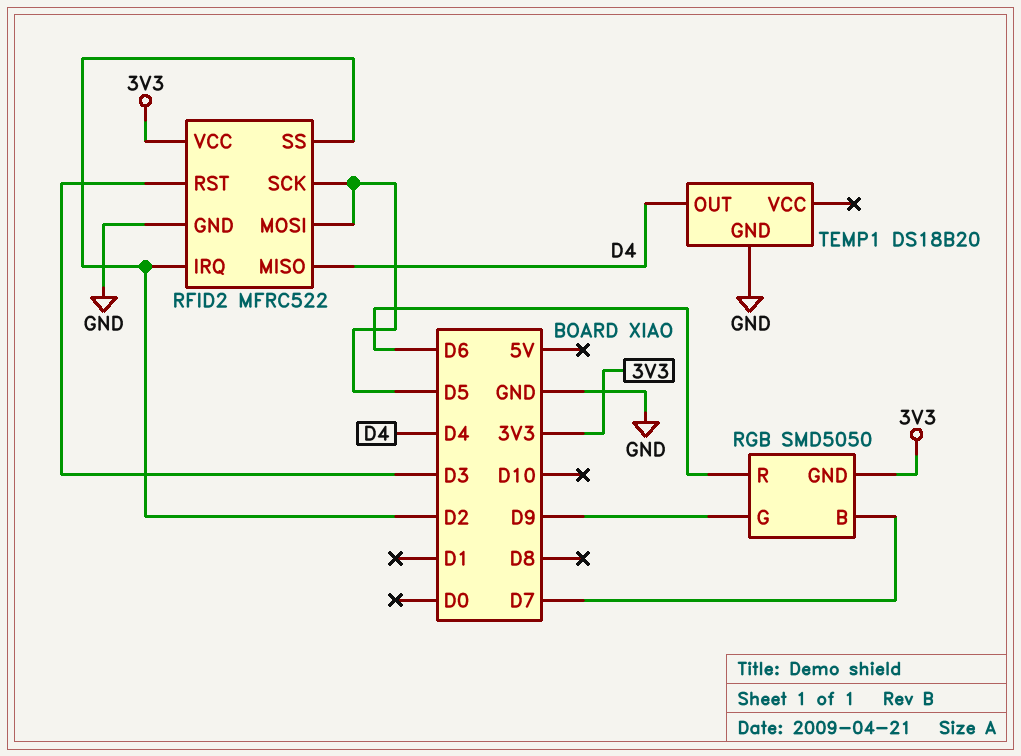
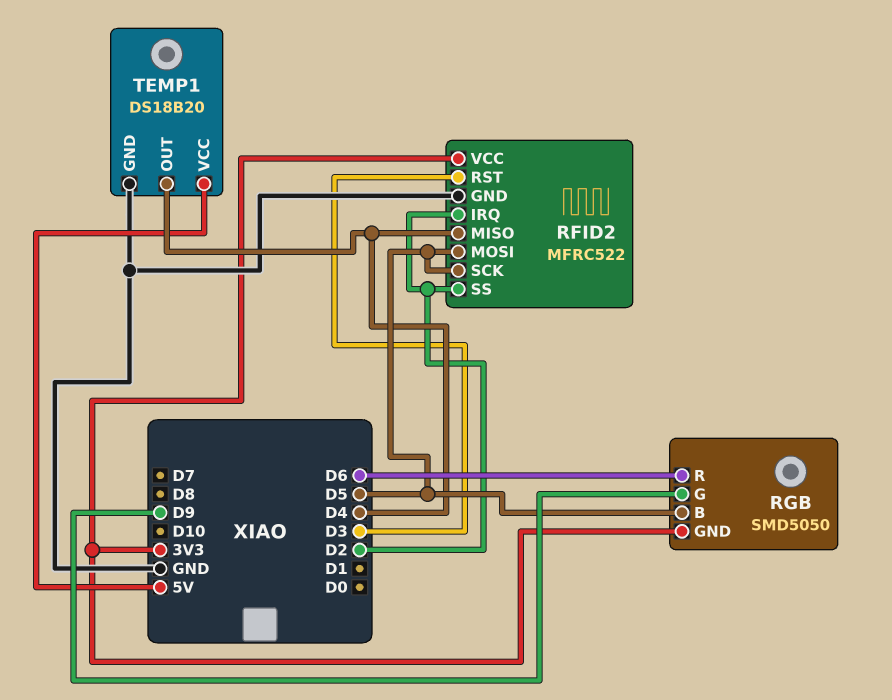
RGB pin B: D7 -> D5
TEMP1 pin VCC: none -> 5V

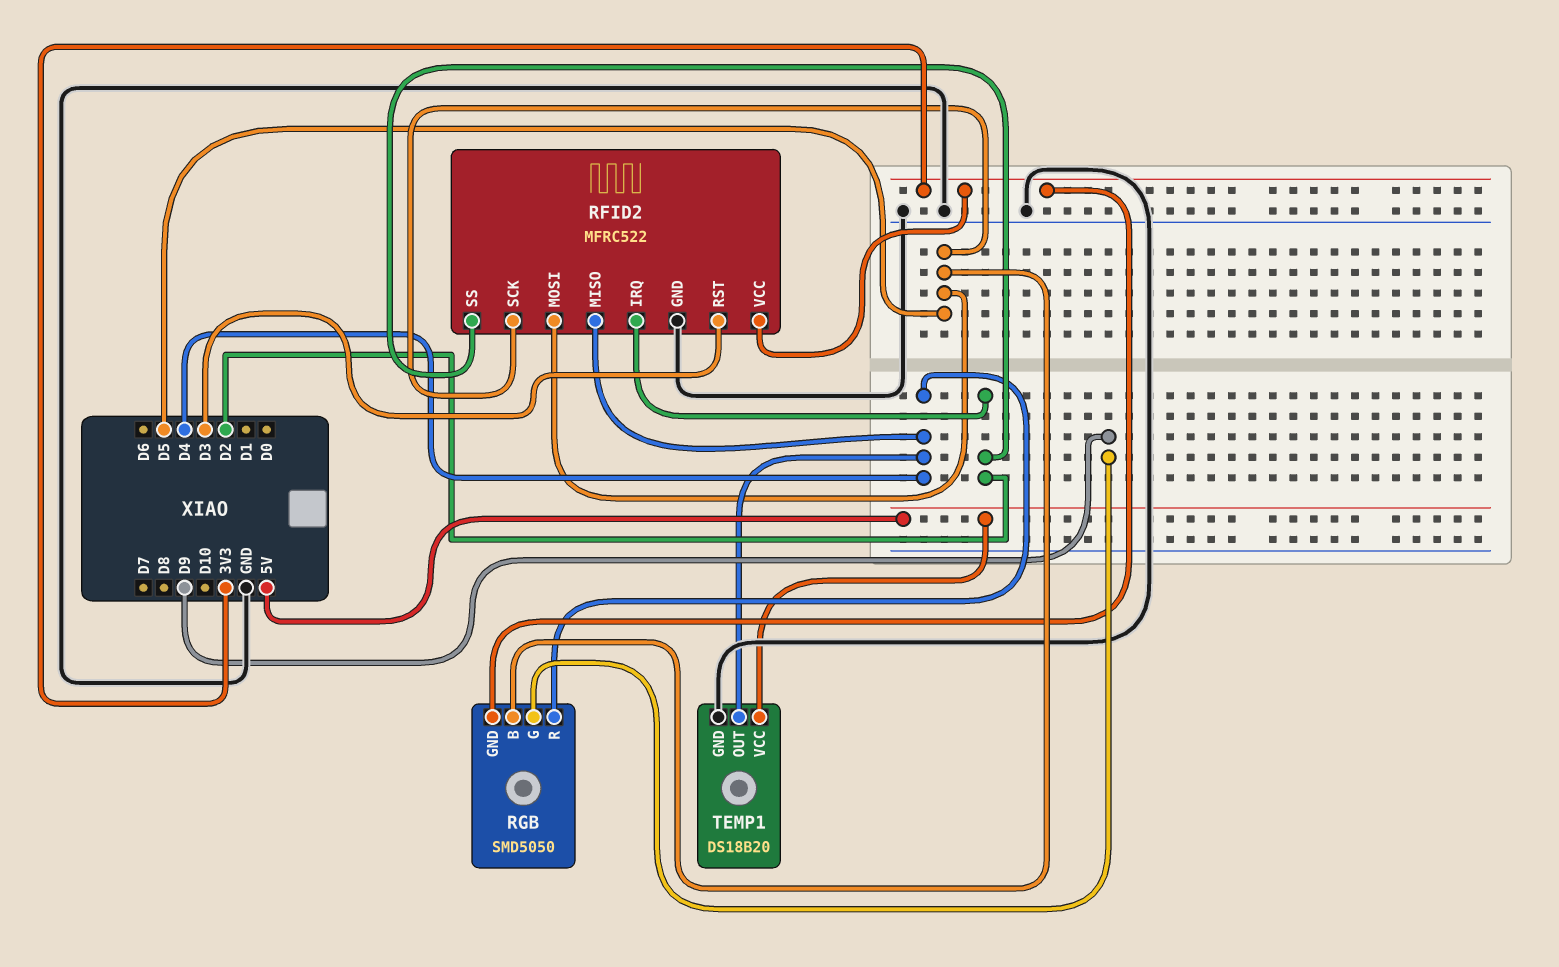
RGB pin R: D6 -> D4

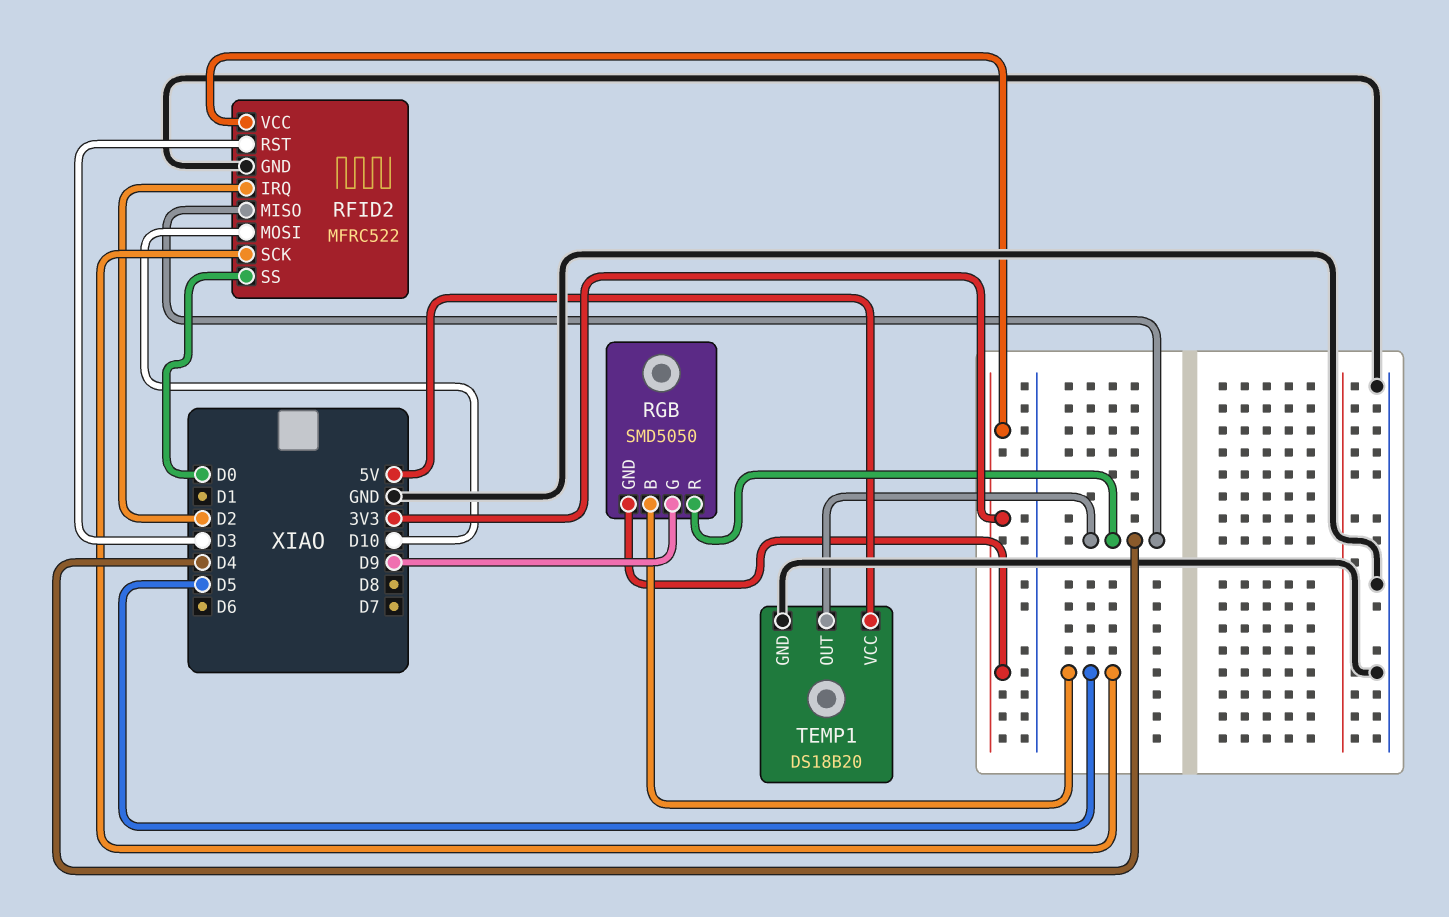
RFID2 pin MOSI: D5 -> D10
RFID2 pin SS: D2 -> D0

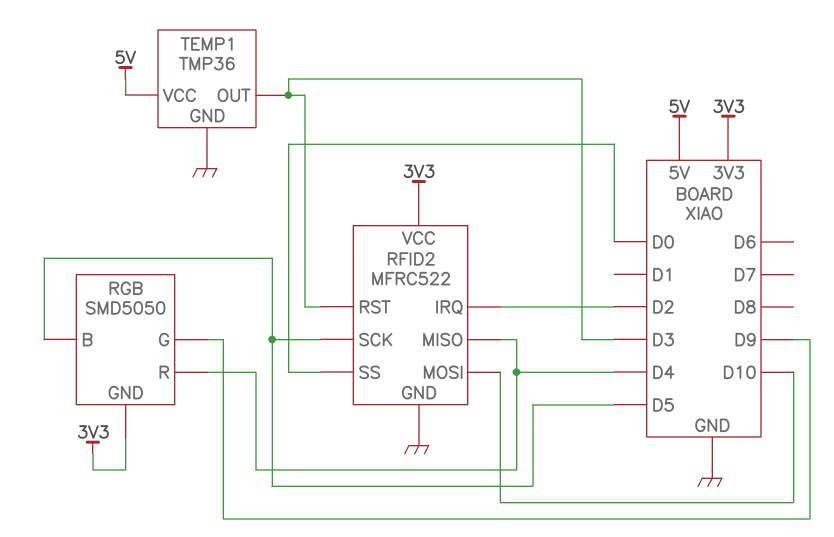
TEMP1: DS18B20 -> TMP36
TEMP1 pin OUT: D4 -> D3

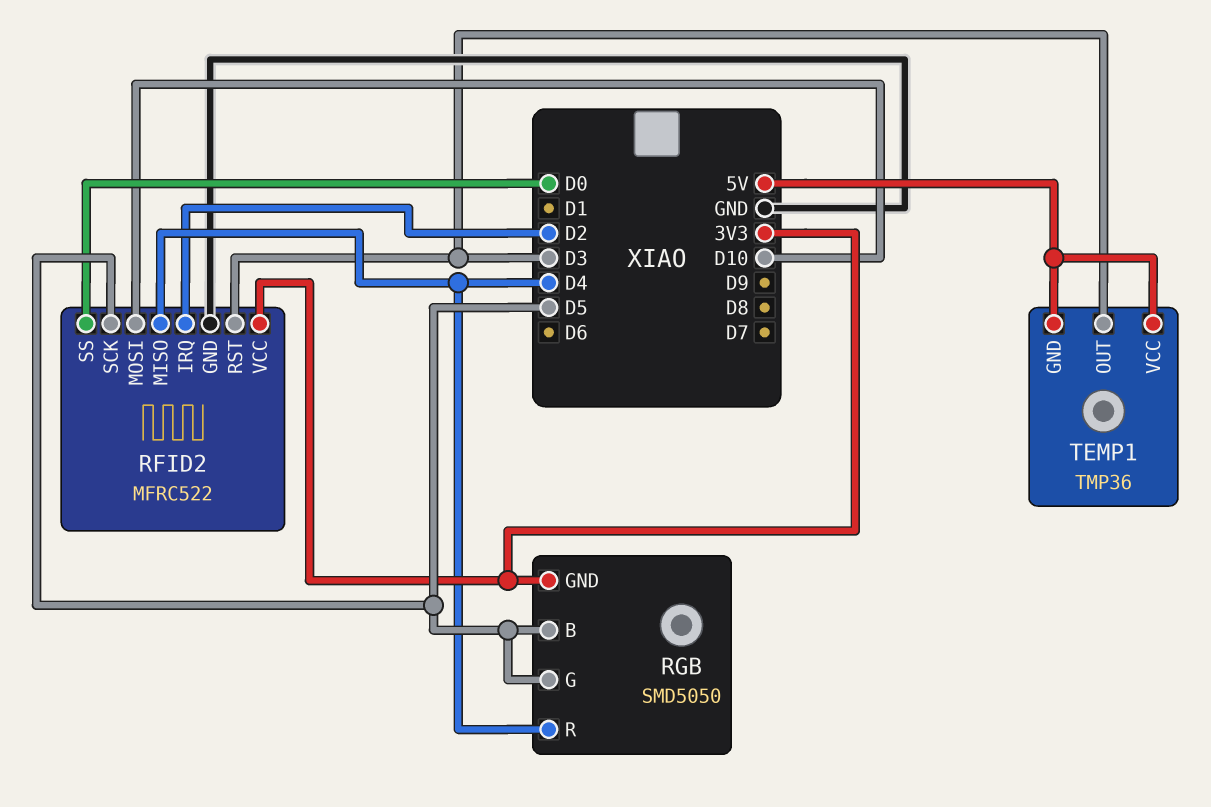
RGB pin G: D9 -> D5
TEMP1 pin GND: GND -> 5V

